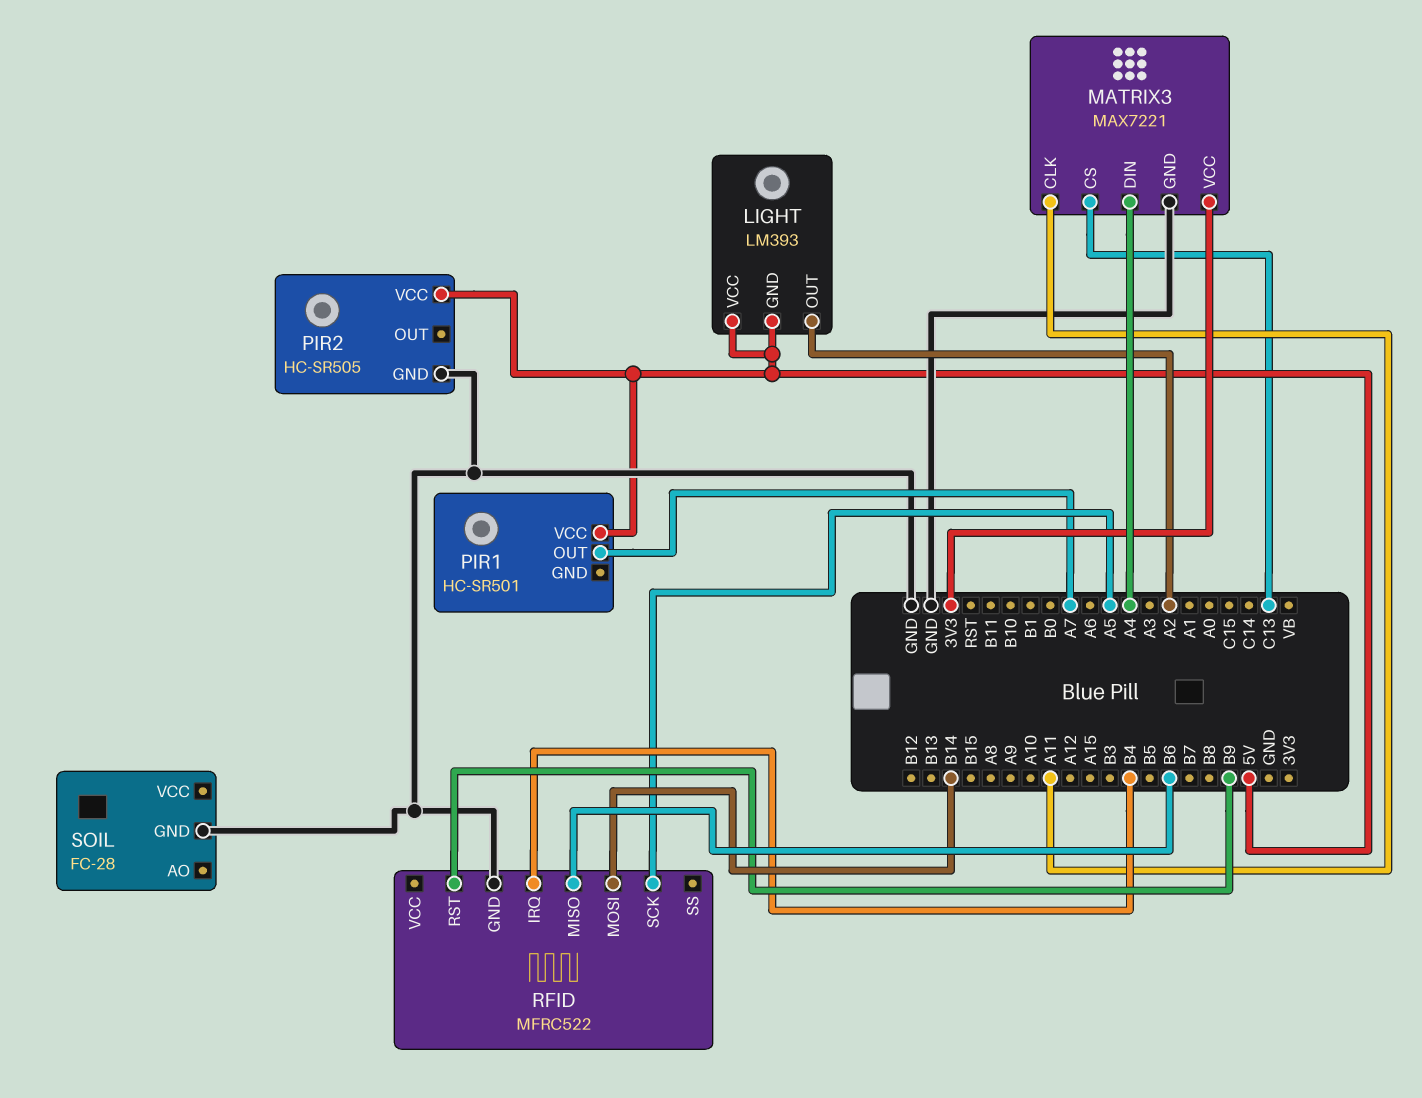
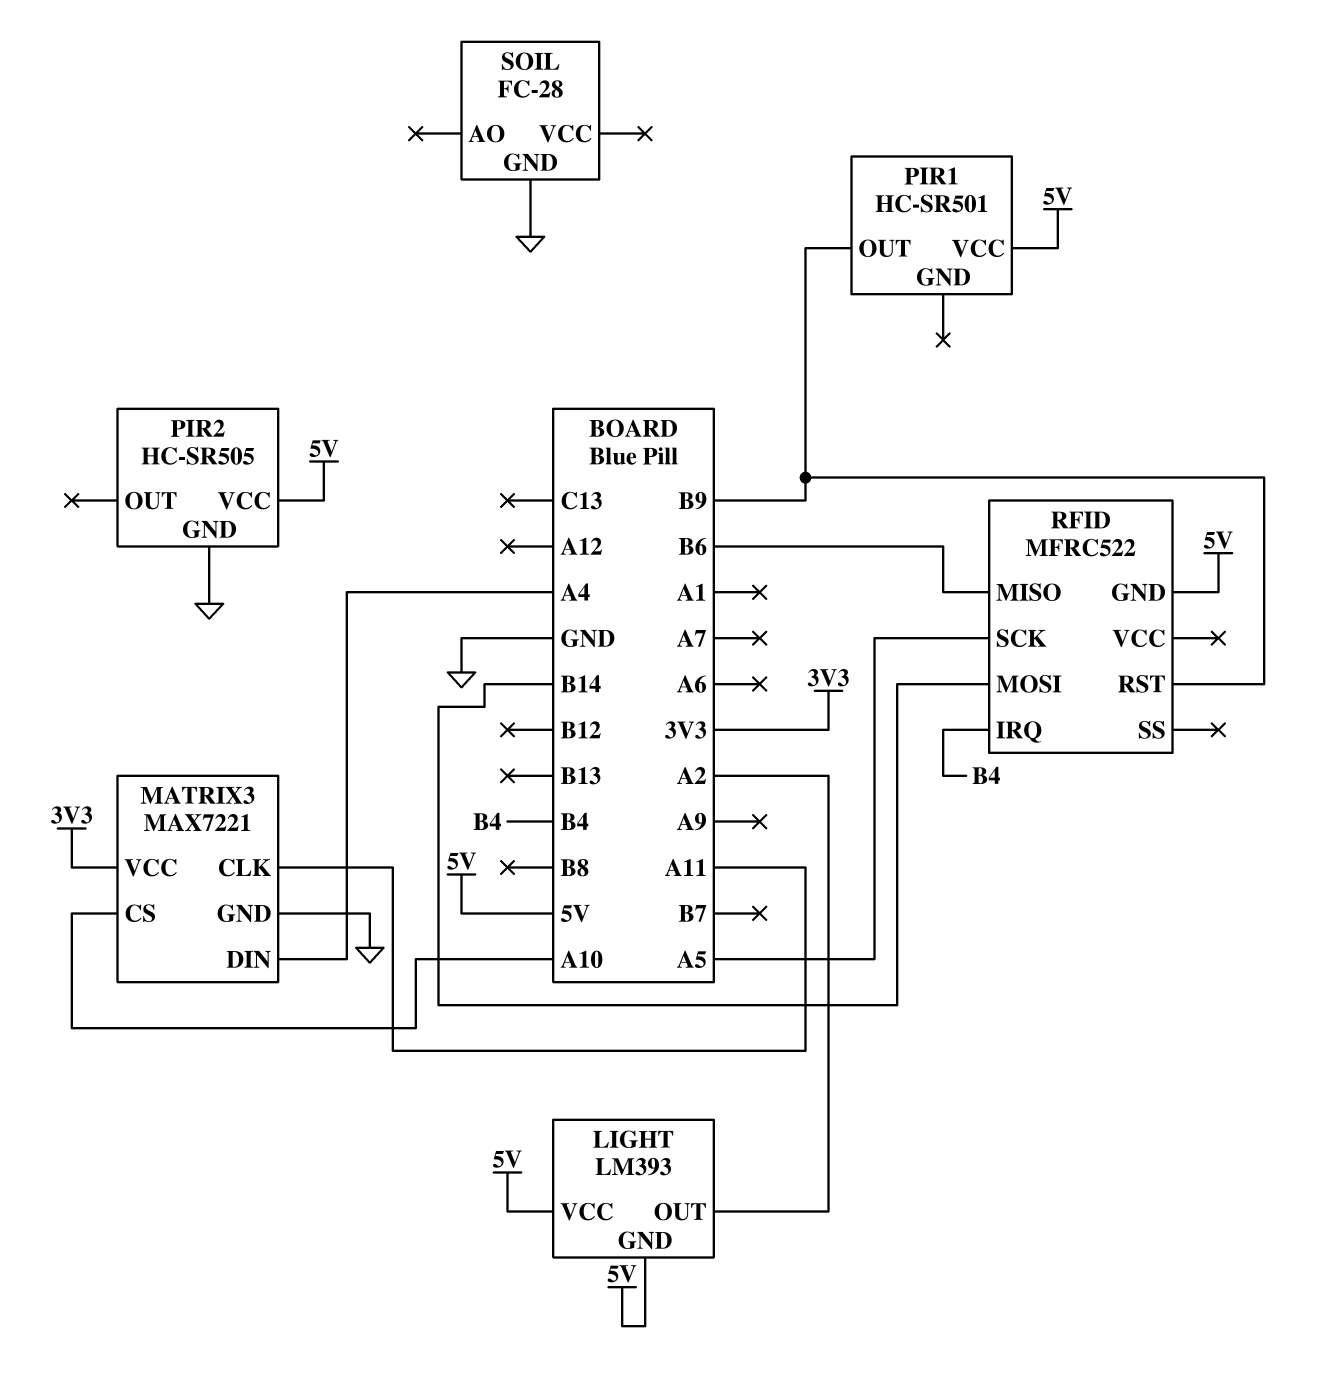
MATRIX3 pin CS: C13 -> A10
PIR1 pin OUT: A7 -> B9
RFID pin GND: GND -> 5V

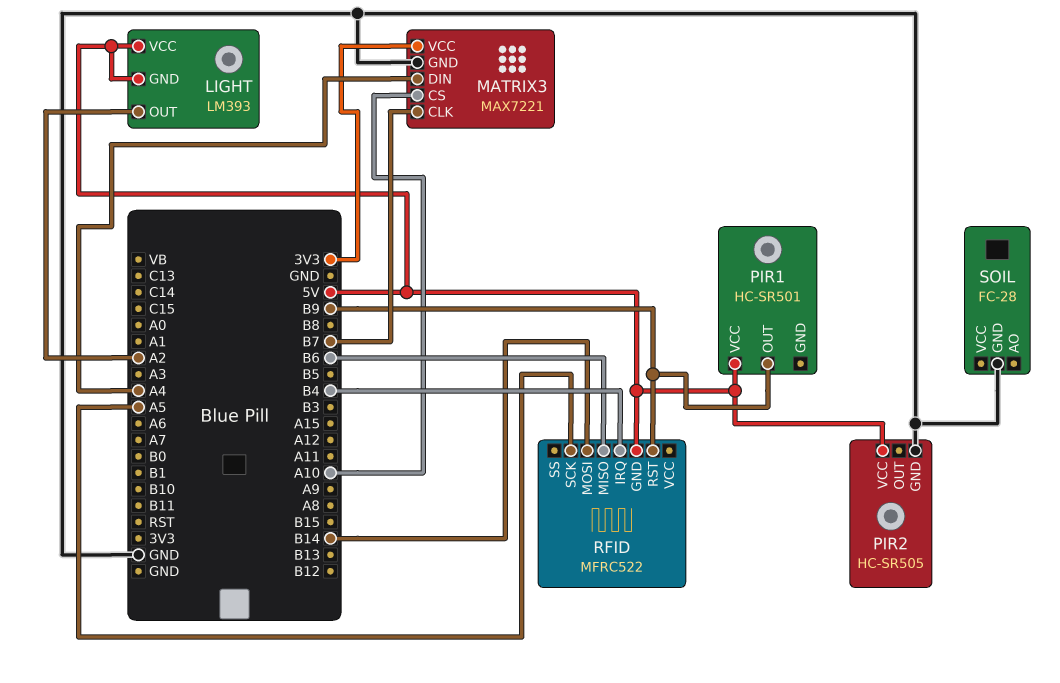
MATRIX3 pin CLK: A11 -> B7

